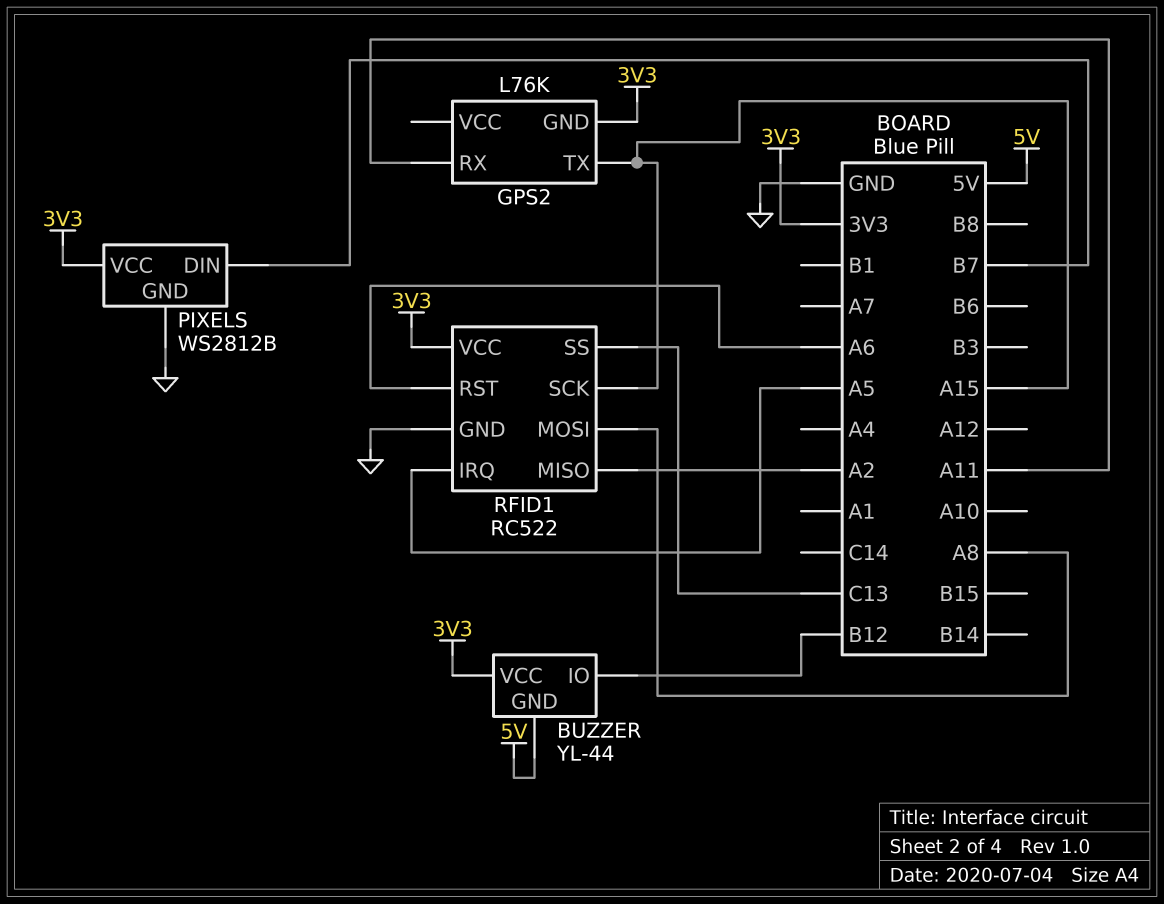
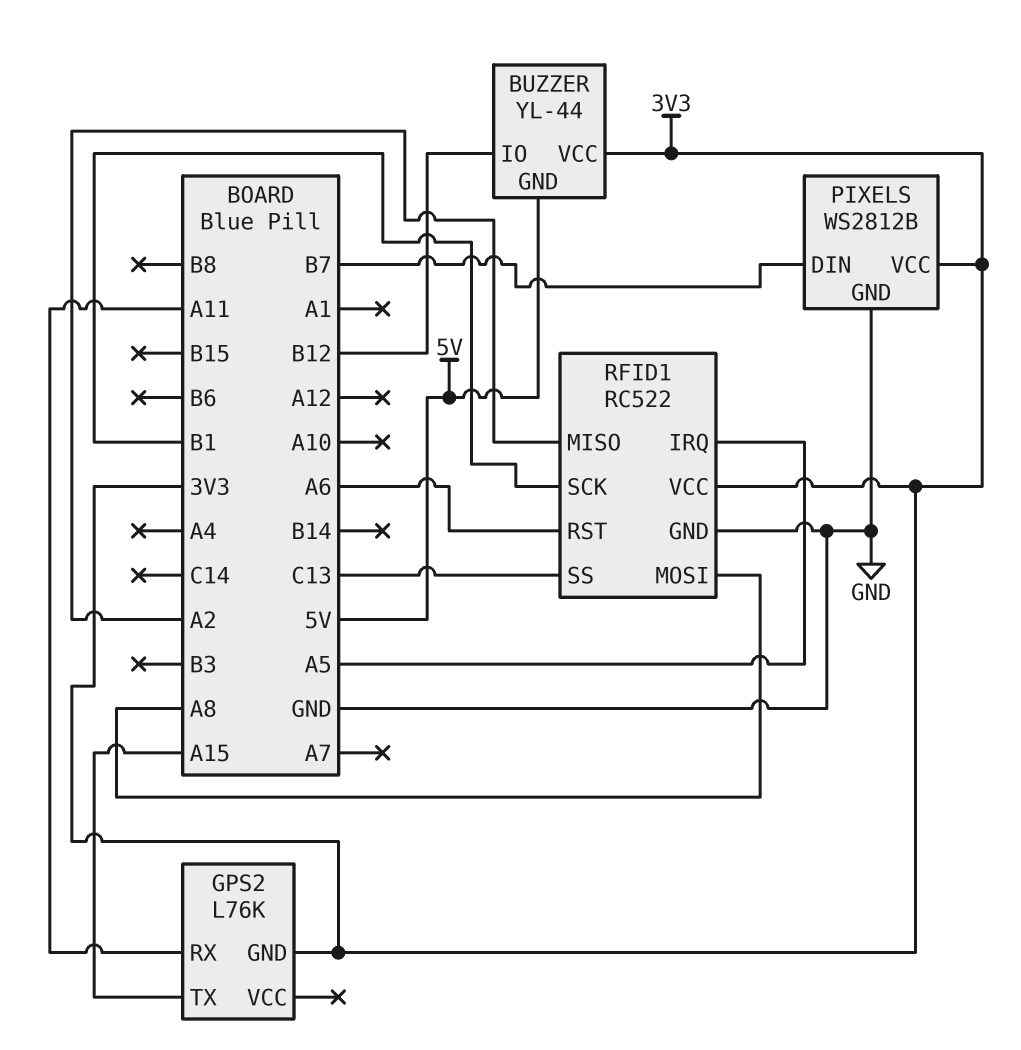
RFID1 pin SCK: A15 -> B1

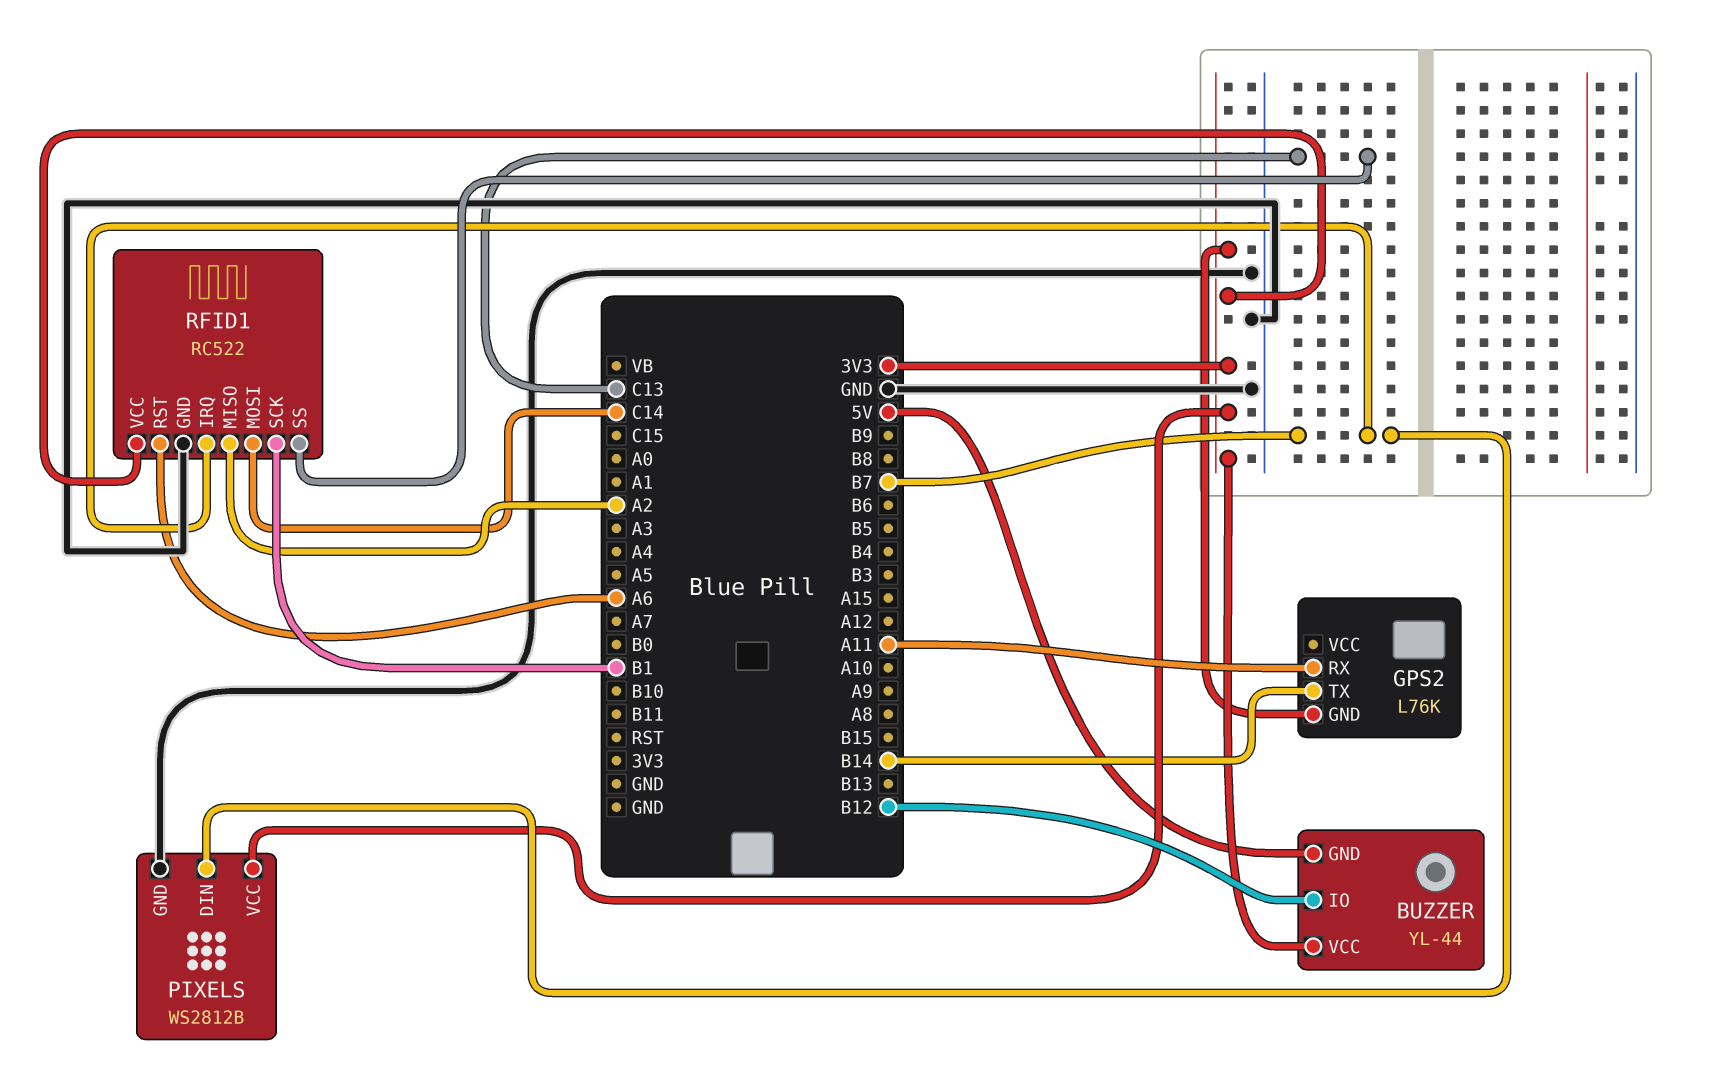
GPS2 pin TX: A15 -> B14
RFID1 pin IRQ: A5 -> B7
RFID1 pin MOSI: A8 -> C14

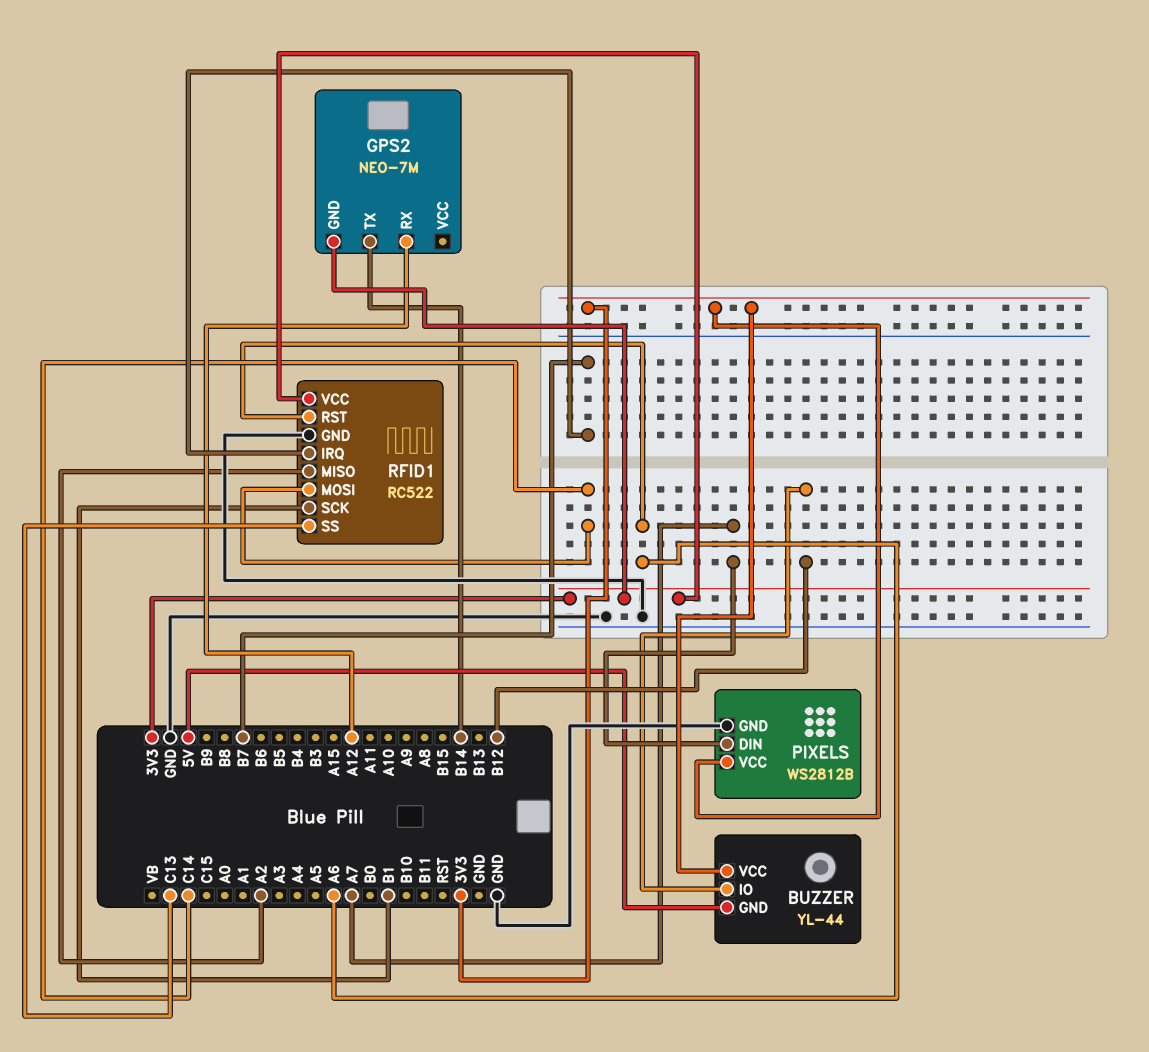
GPS2: L76K -> NEO-7M
GPS2 pin RX: A11 -> A12
PIXELS pin DIN: B7 -> A7

